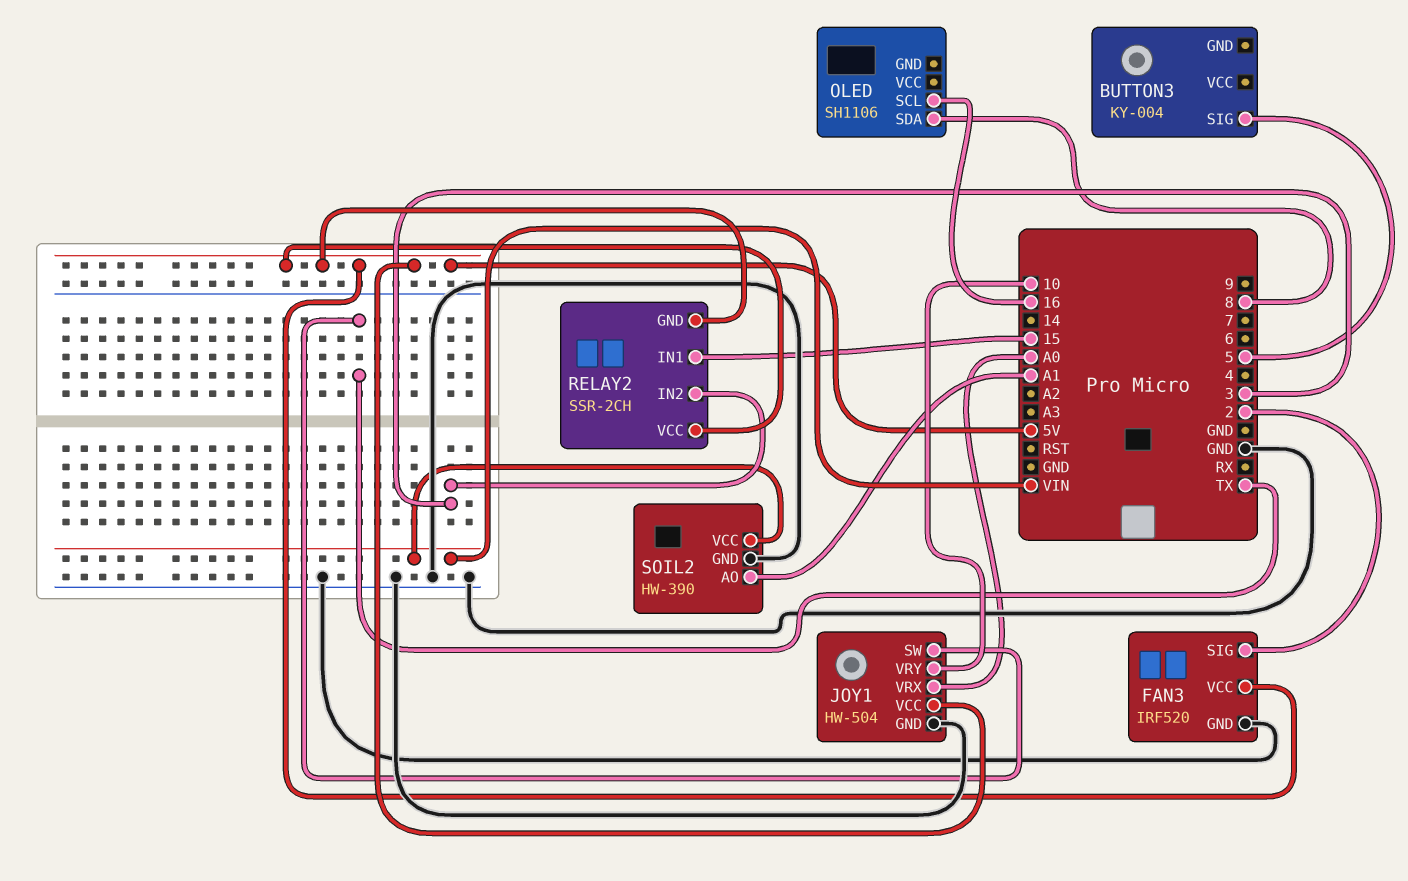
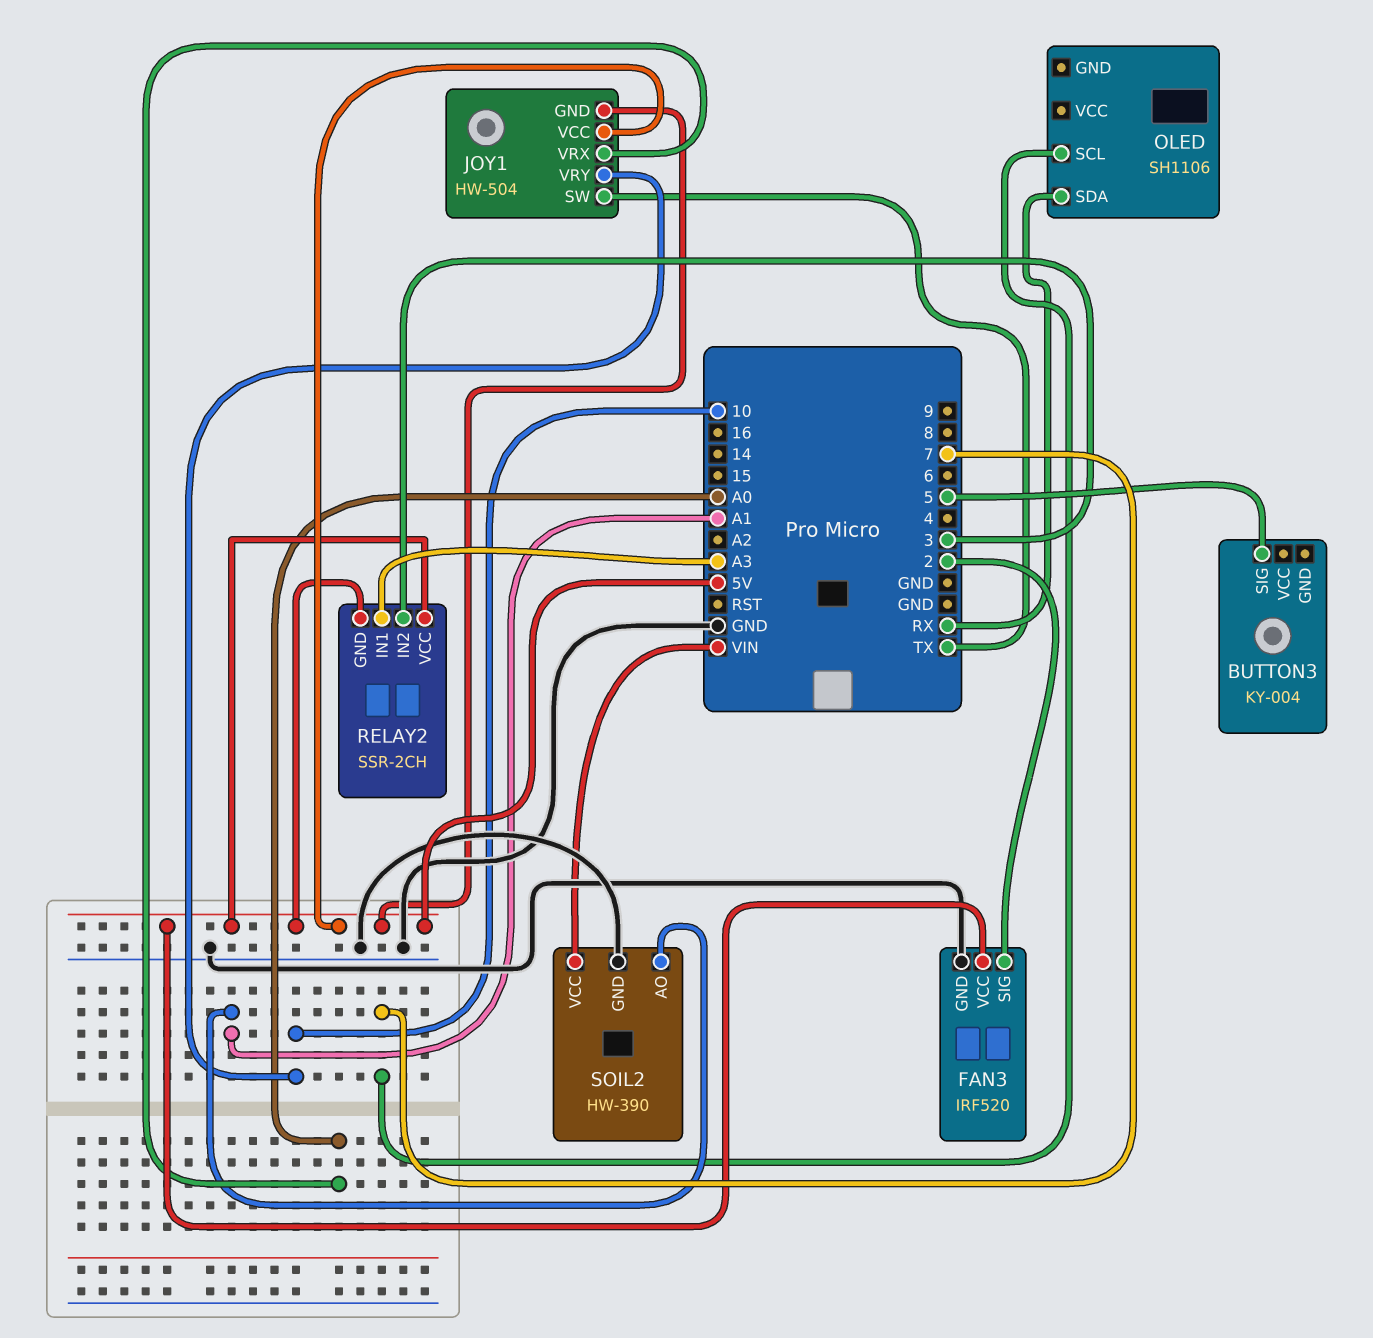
JOY1 pin GND: GND -> 5V
OLED pin SCL: 16 -> 7
OLED pin SDA: 8 -> RX
RELAY2 pin IN1: 15 -> A3

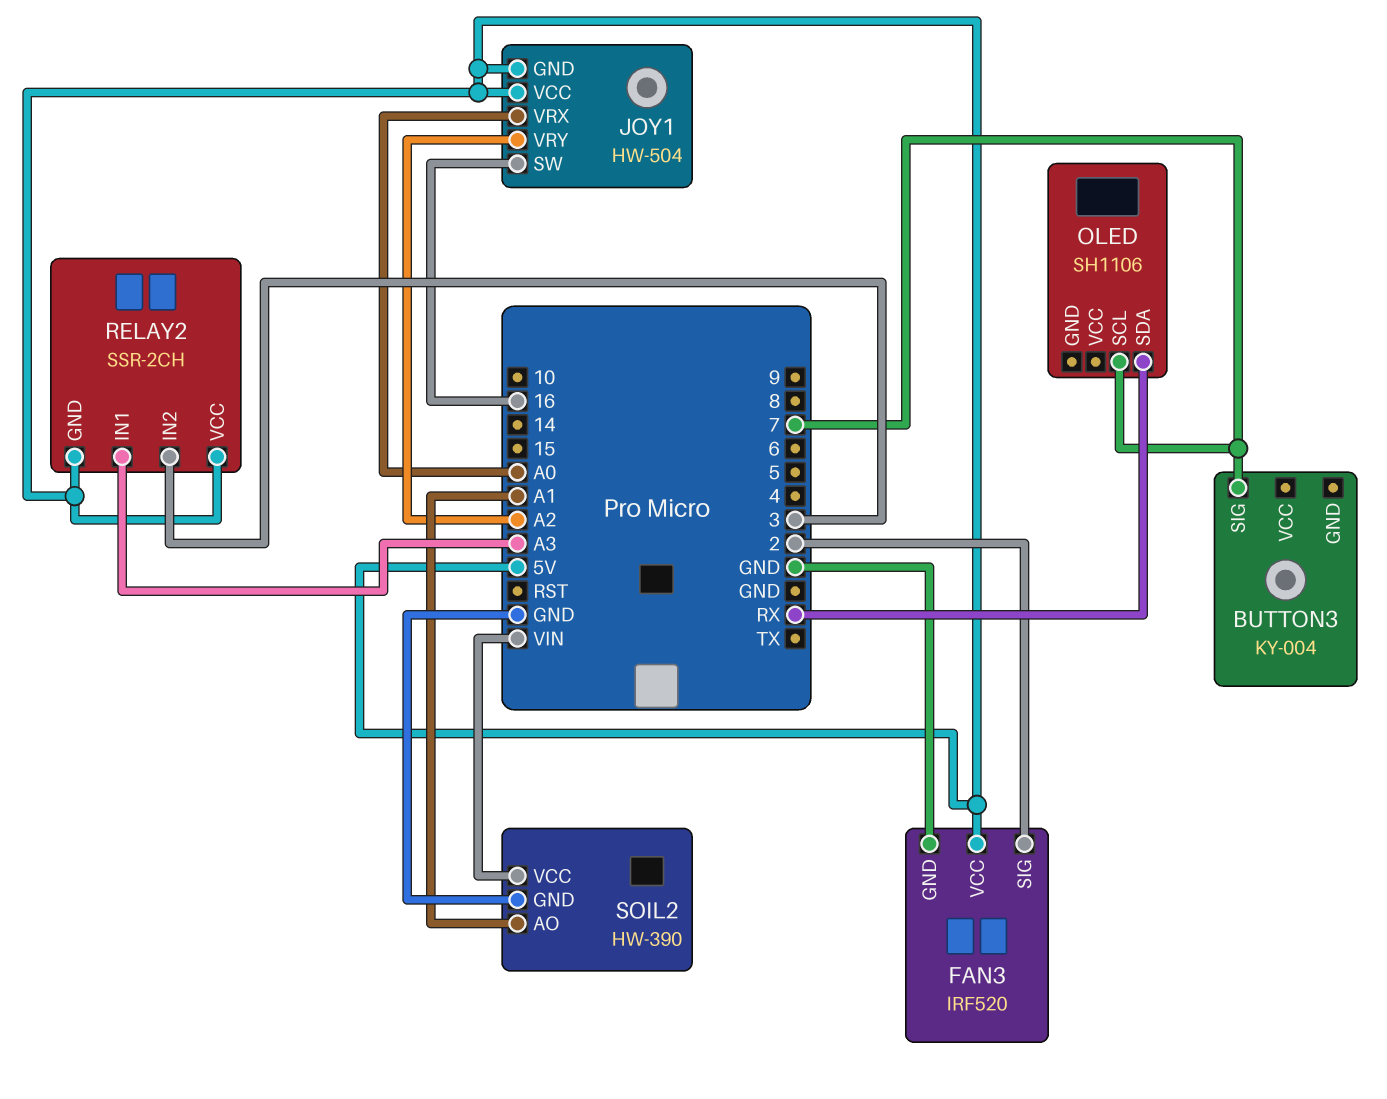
BUTTON3 pin SIG: 5 -> 7
JOY1 pin SW: TX -> 16
JOY1 pin VRY: 10 -> A2

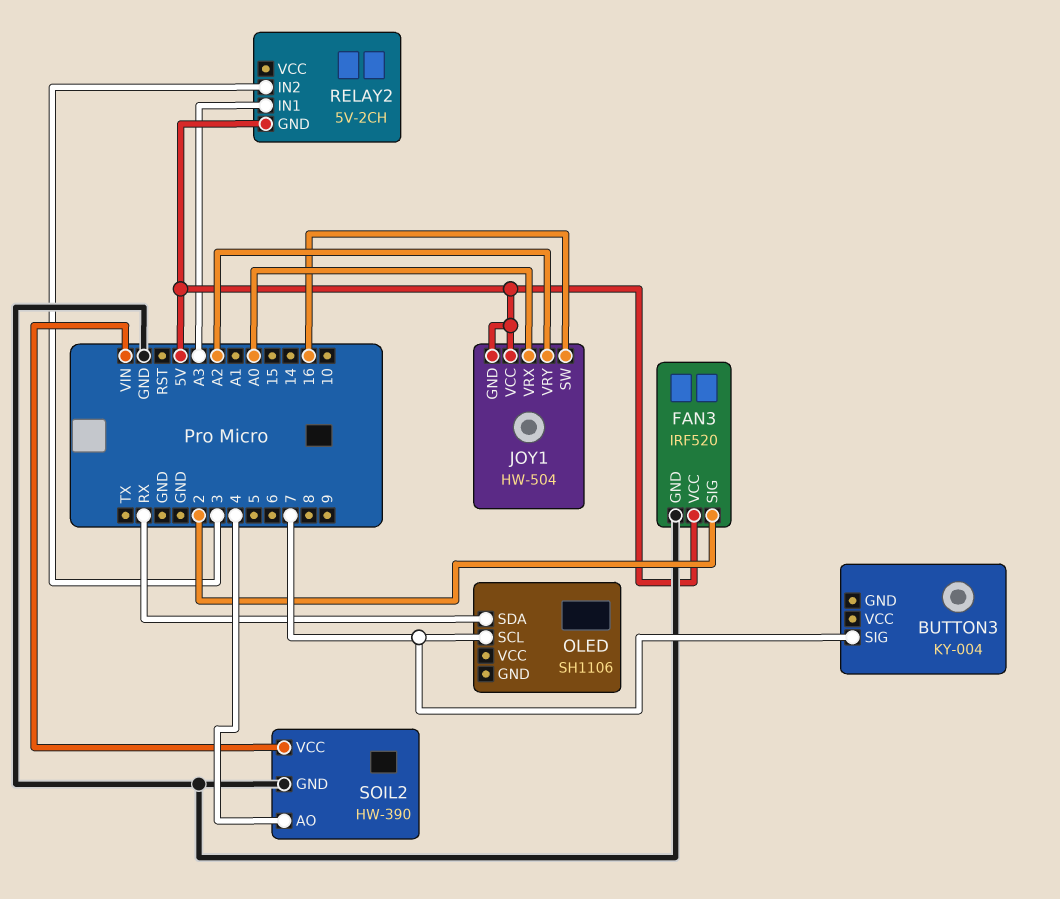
RELAY2: SSR-2CH -> 5V-2CH
RELAY2 pin VCC: 5V -> none
SOIL2 pin AO: A1 -> 4

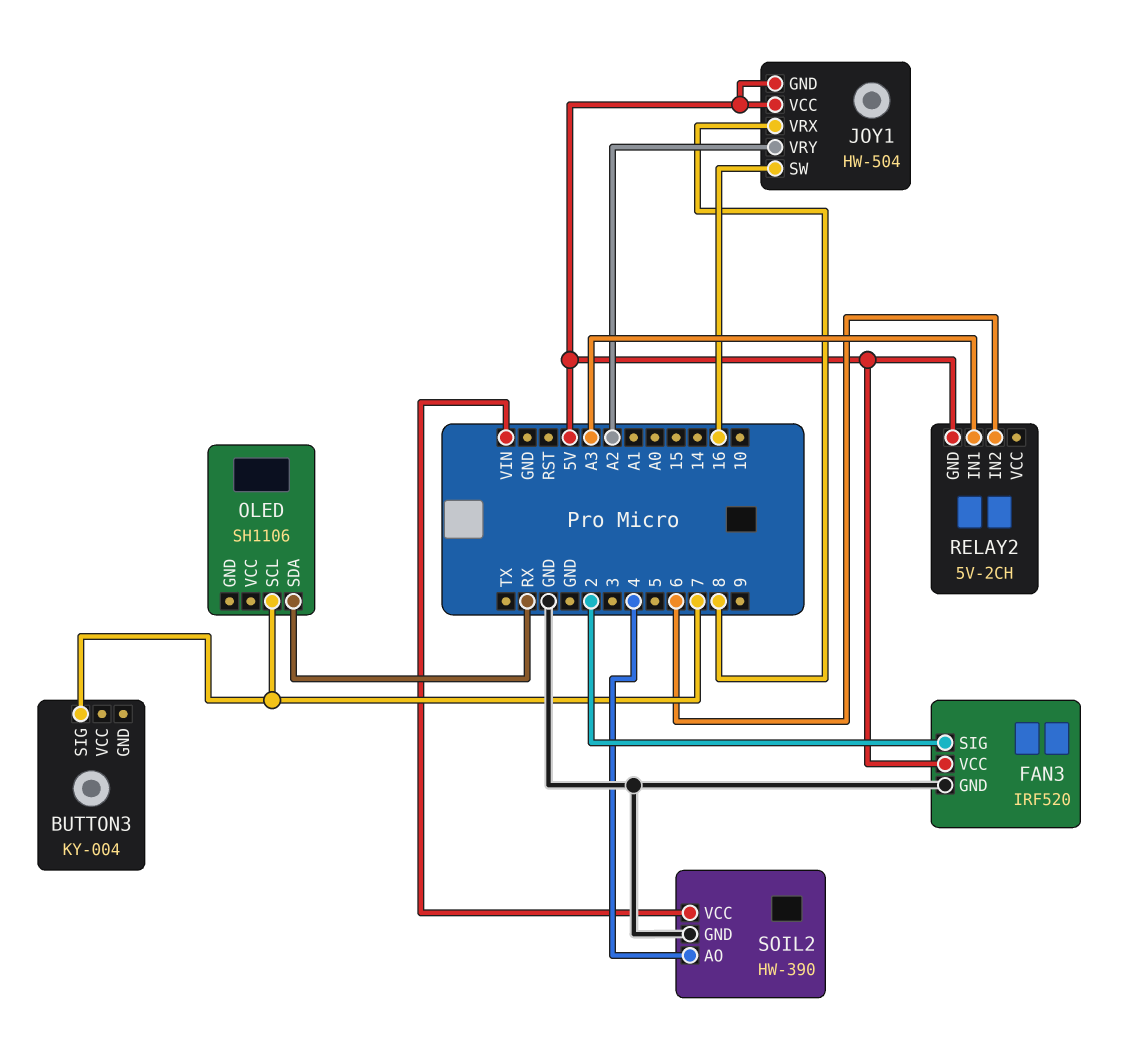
JOY1 pin VRX: A0 -> 8
RELAY2 pin IN2: 3 -> 6

